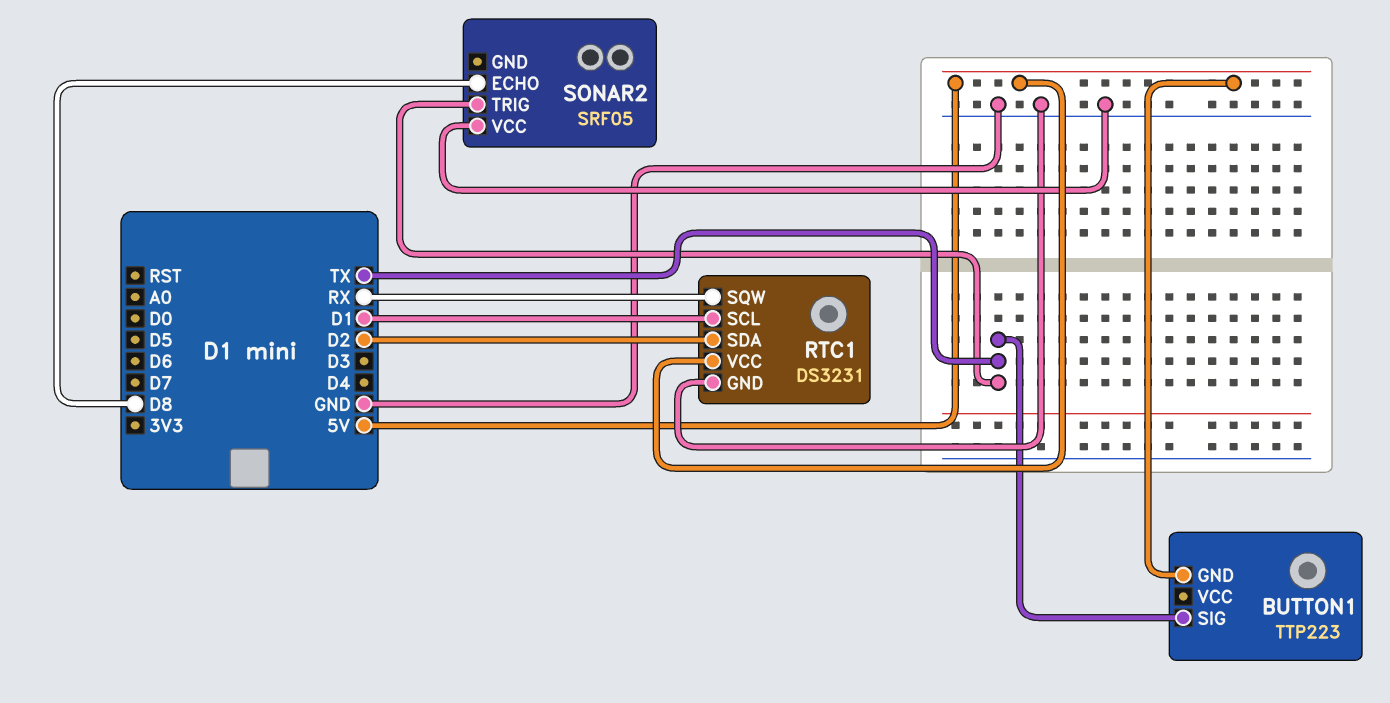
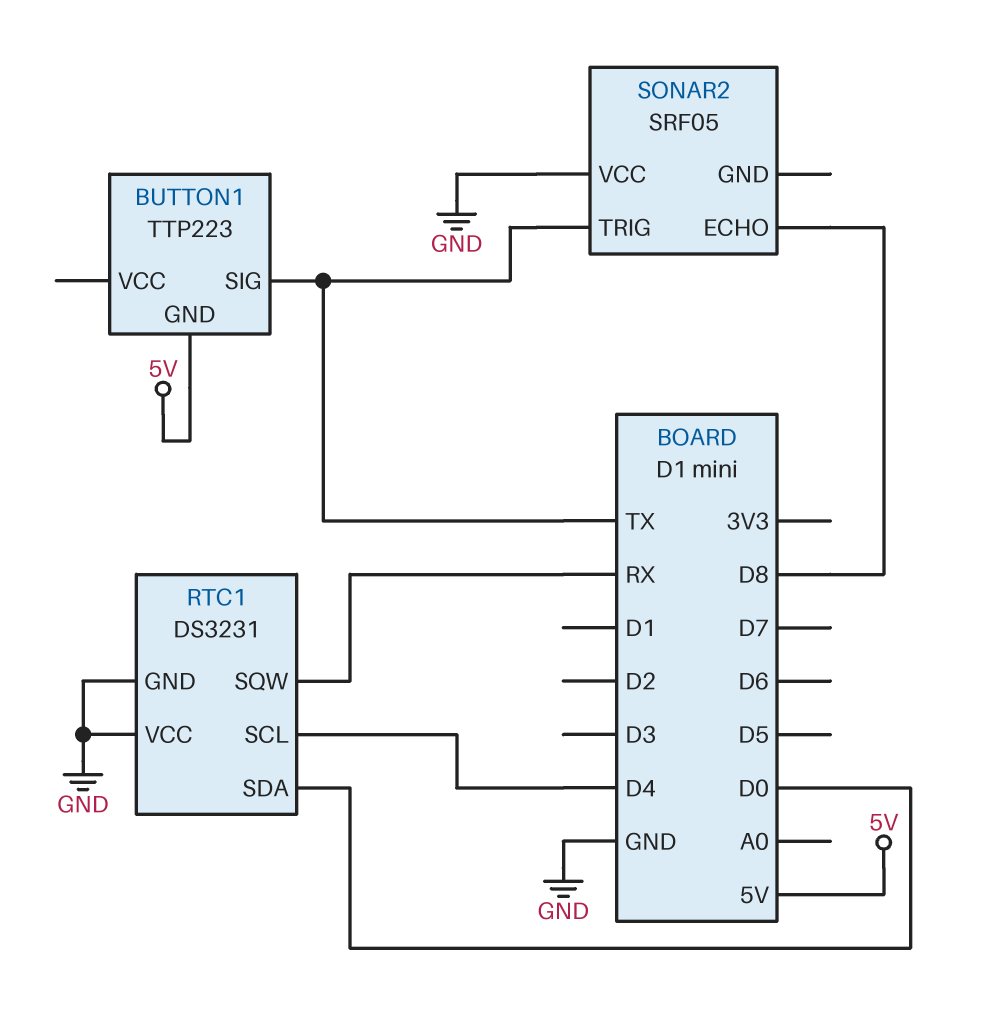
RTC1 pin SCL: D1 -> D4
RTC1 pin SDA: D2 -> D0
RTC1 pin VCC: 5V -> GND

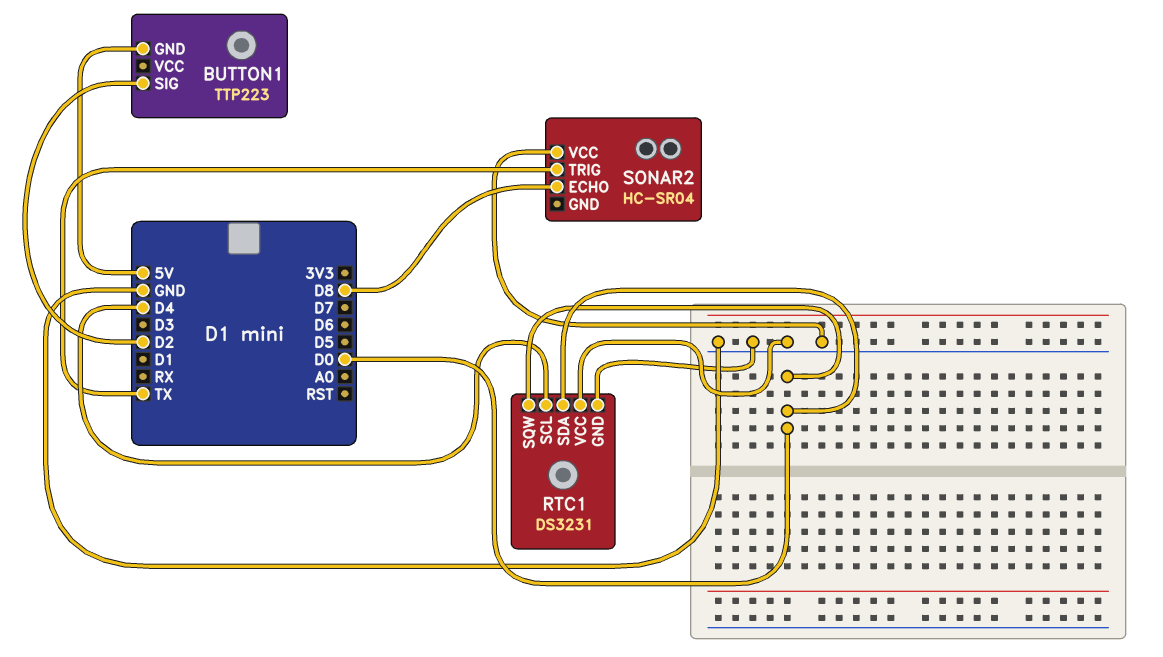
BUTTON1 pin SIG: TX -> D2
RTC1 pin SQW: RX -> D0
SONAR2: SRF05 -> HC-SR04

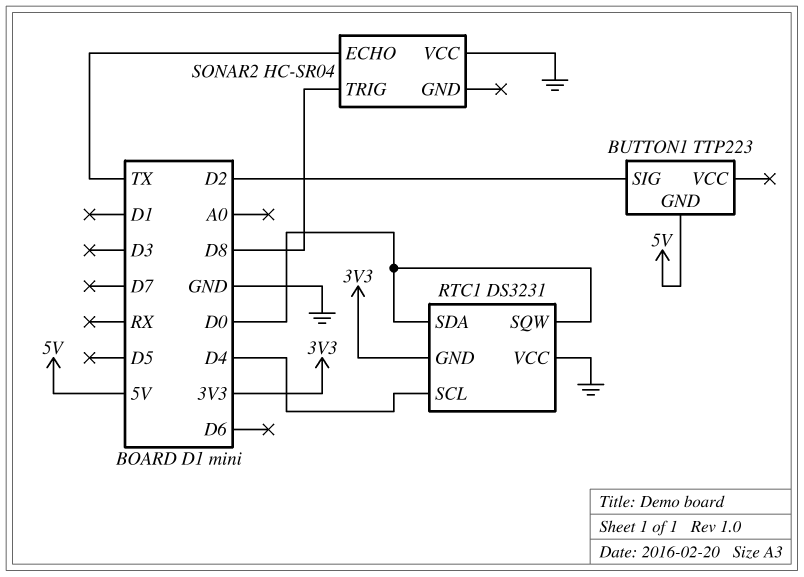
RTC1 pin GND: GND -> 3V3
SONAR2 pin ECHO: D8 -> TX
SONAR2 pin TRIG: TX -> D8

